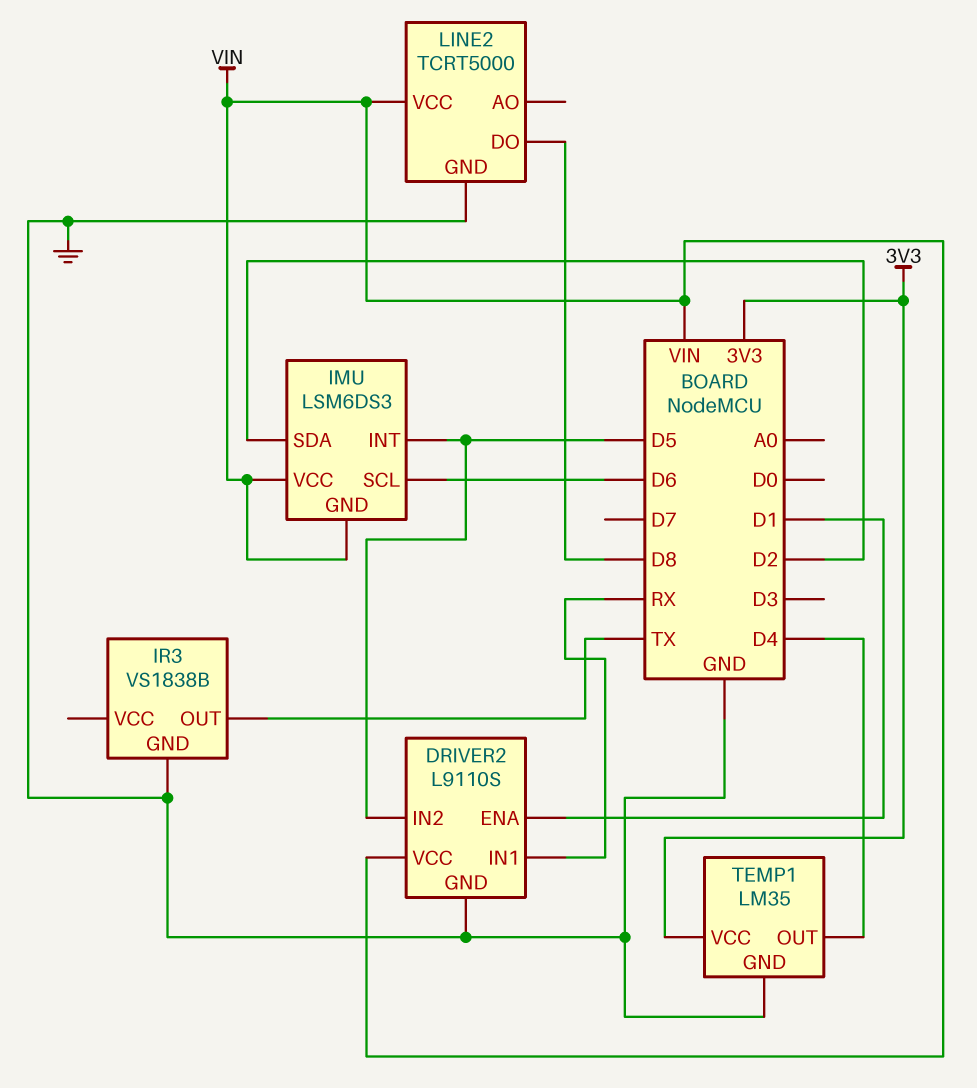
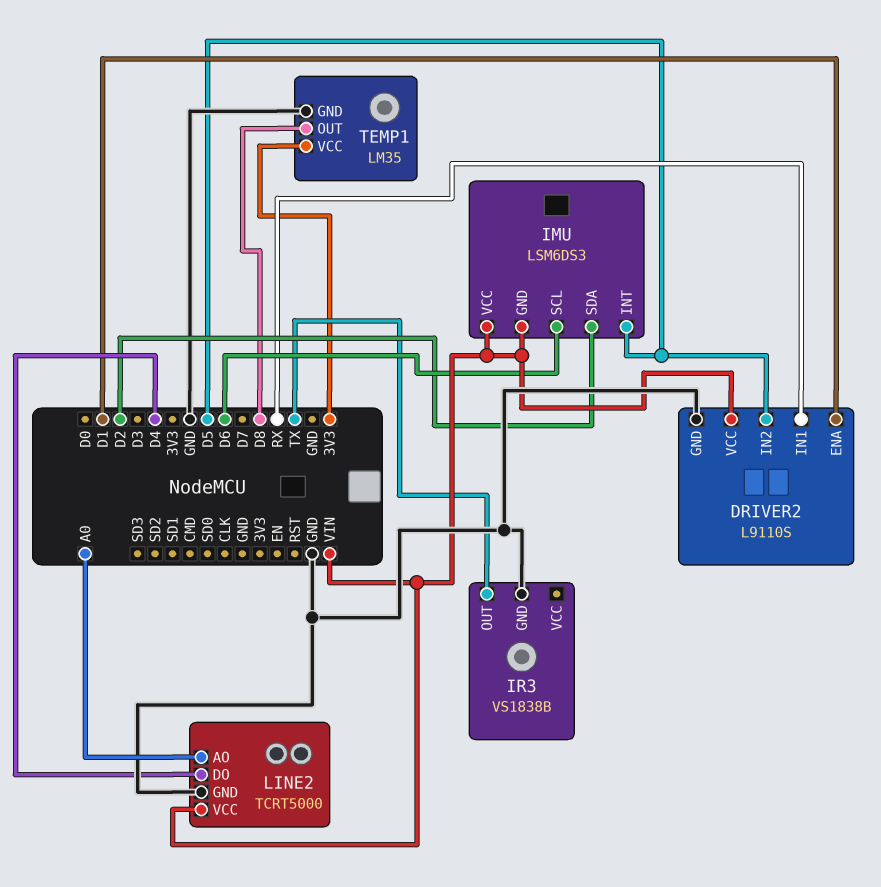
LINE2 pin AO: none -> A0
LINE2 pin DO: D8 -> D4
TEMP1 pin OUT: D4 -> D8

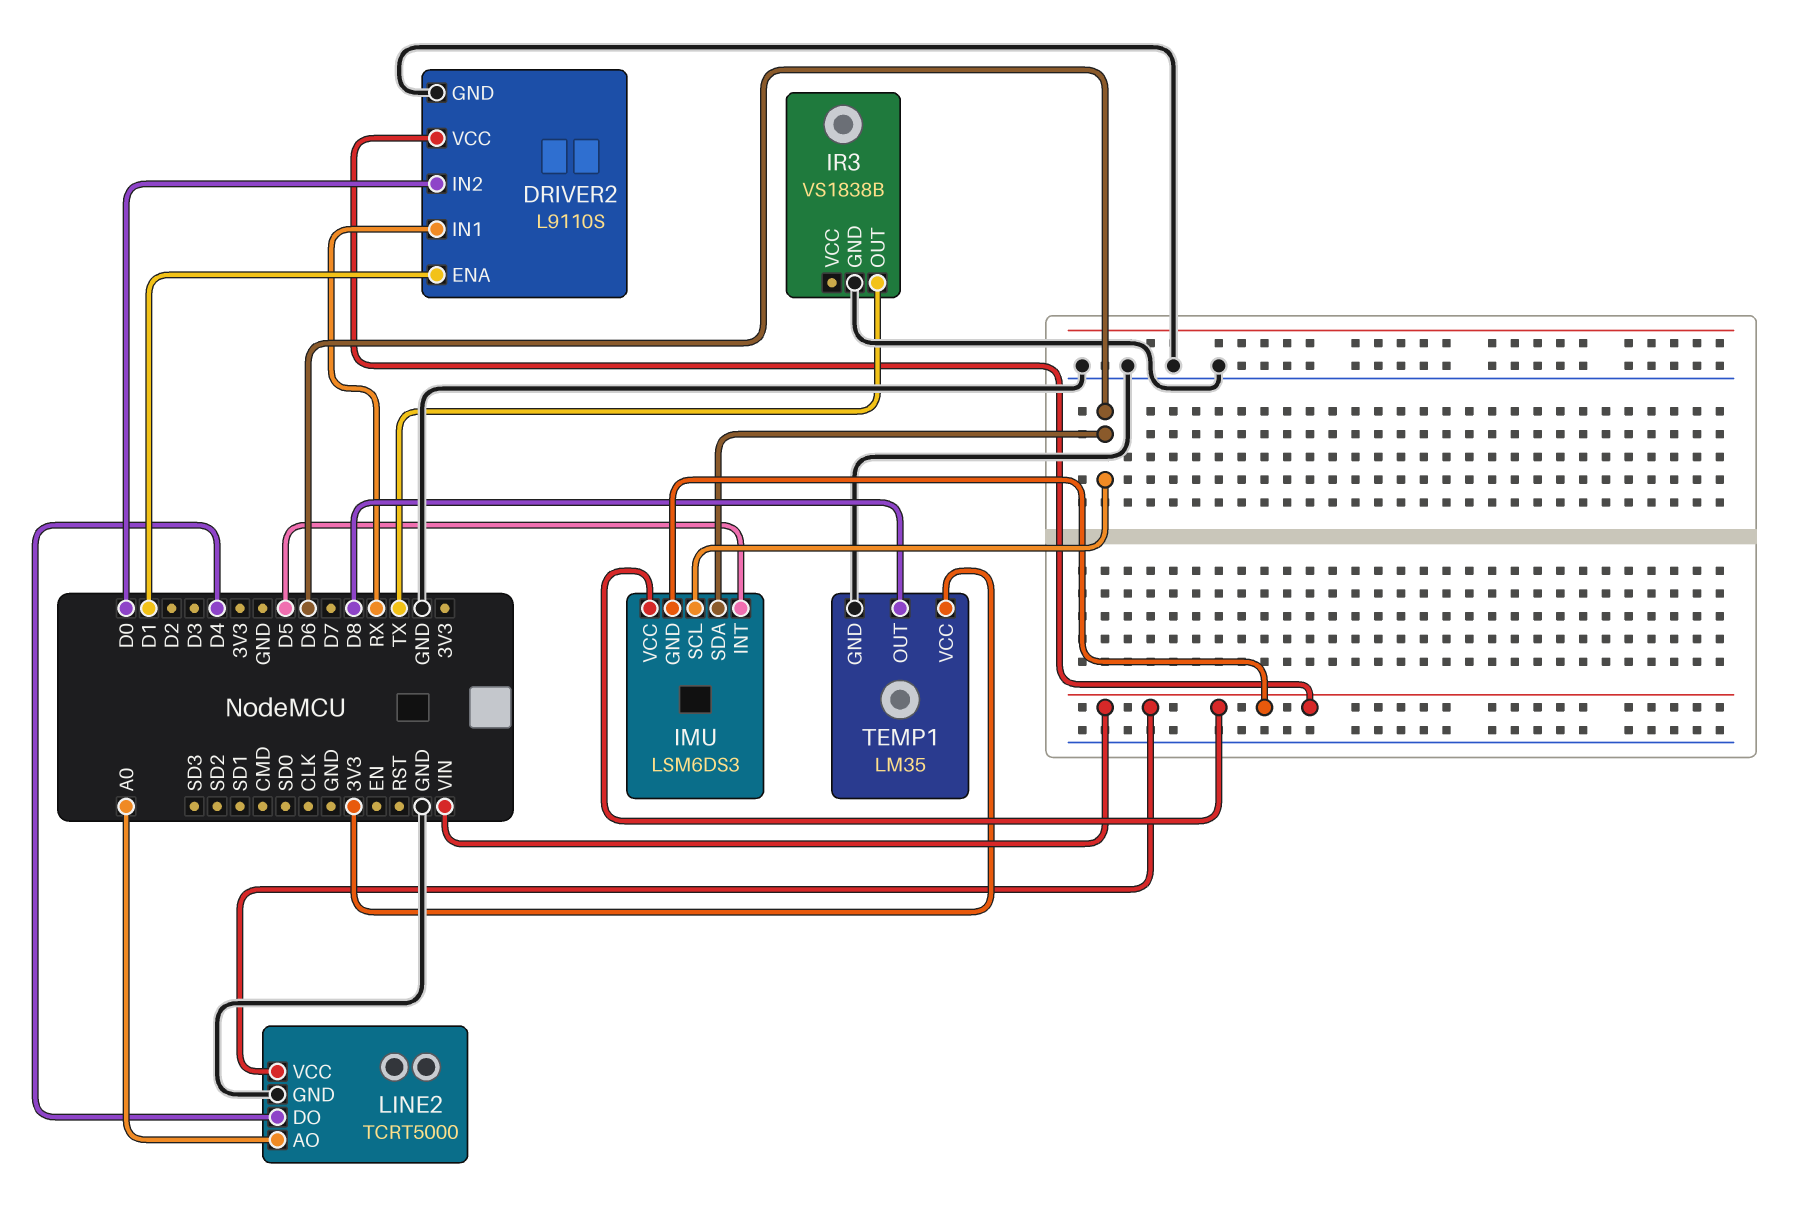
DRIVER2 pin IN2: D5 -> D0
IMU pin SDA: D2 -> D6

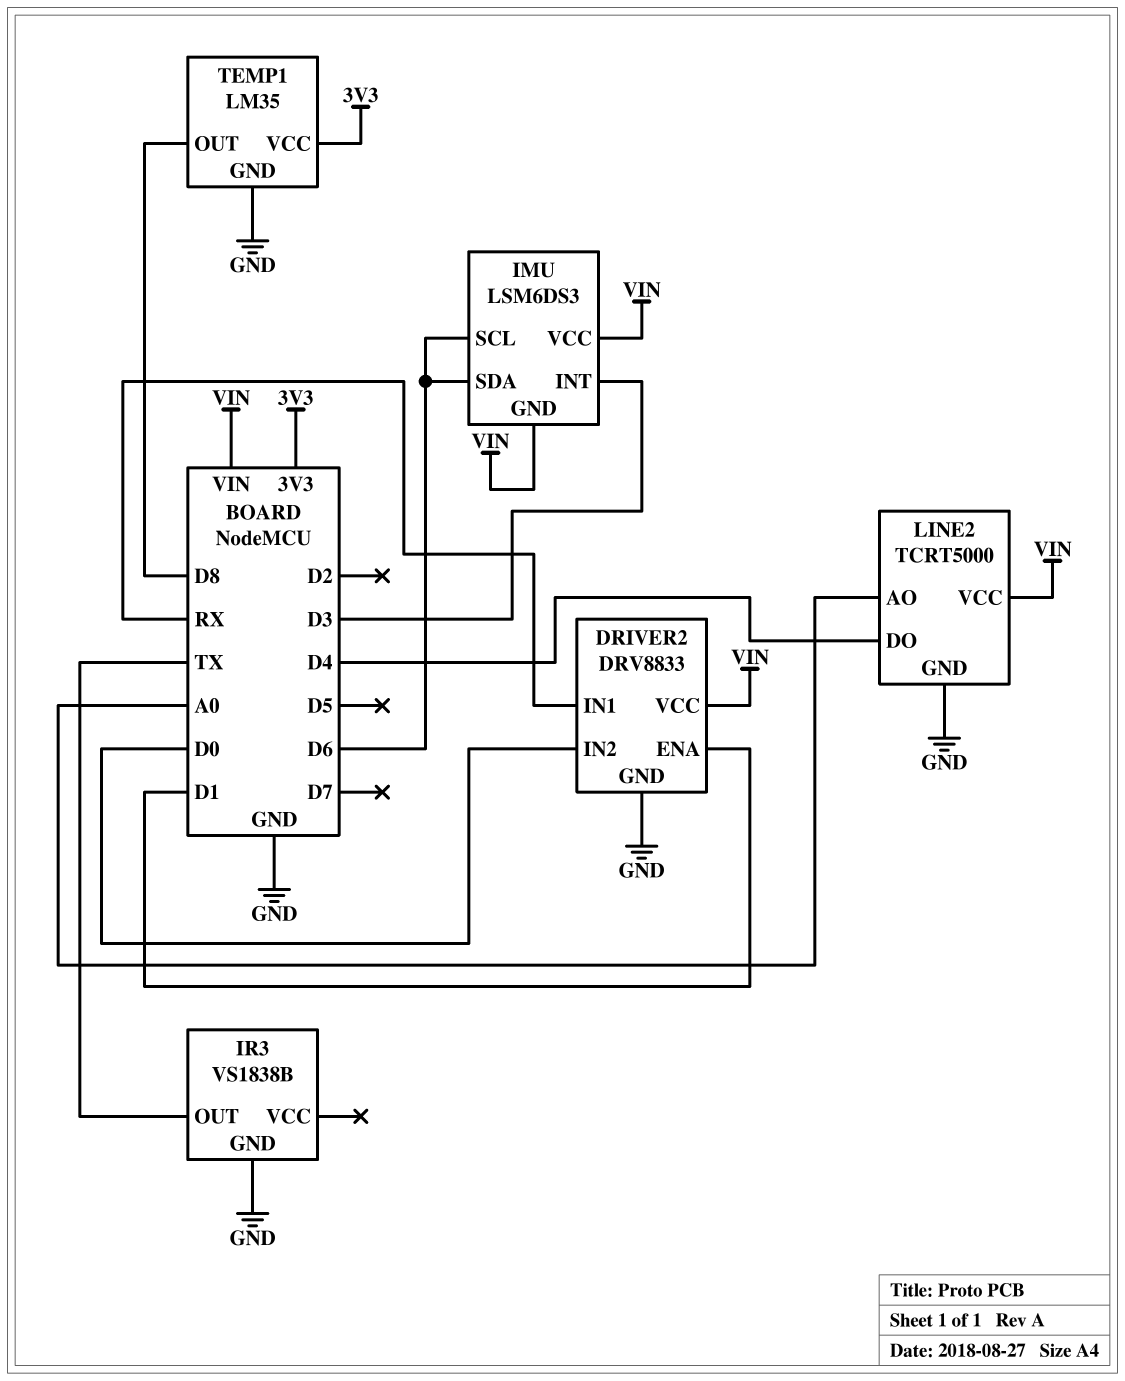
DRIVER2: L9110S -> DRV8833
IMU pin INT: D5 -> D3

